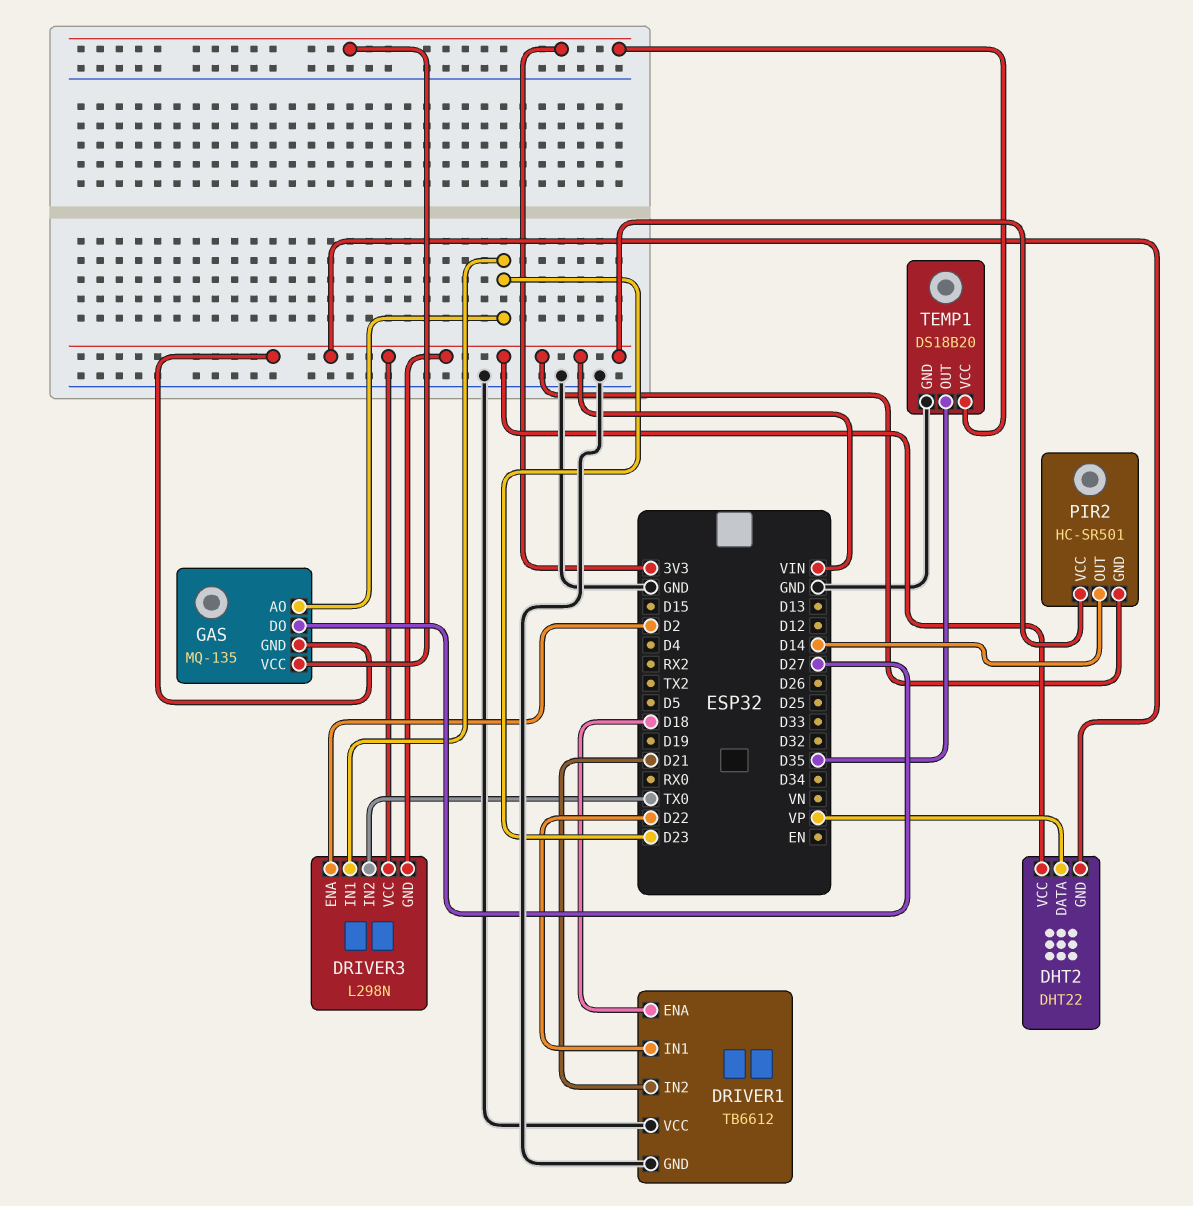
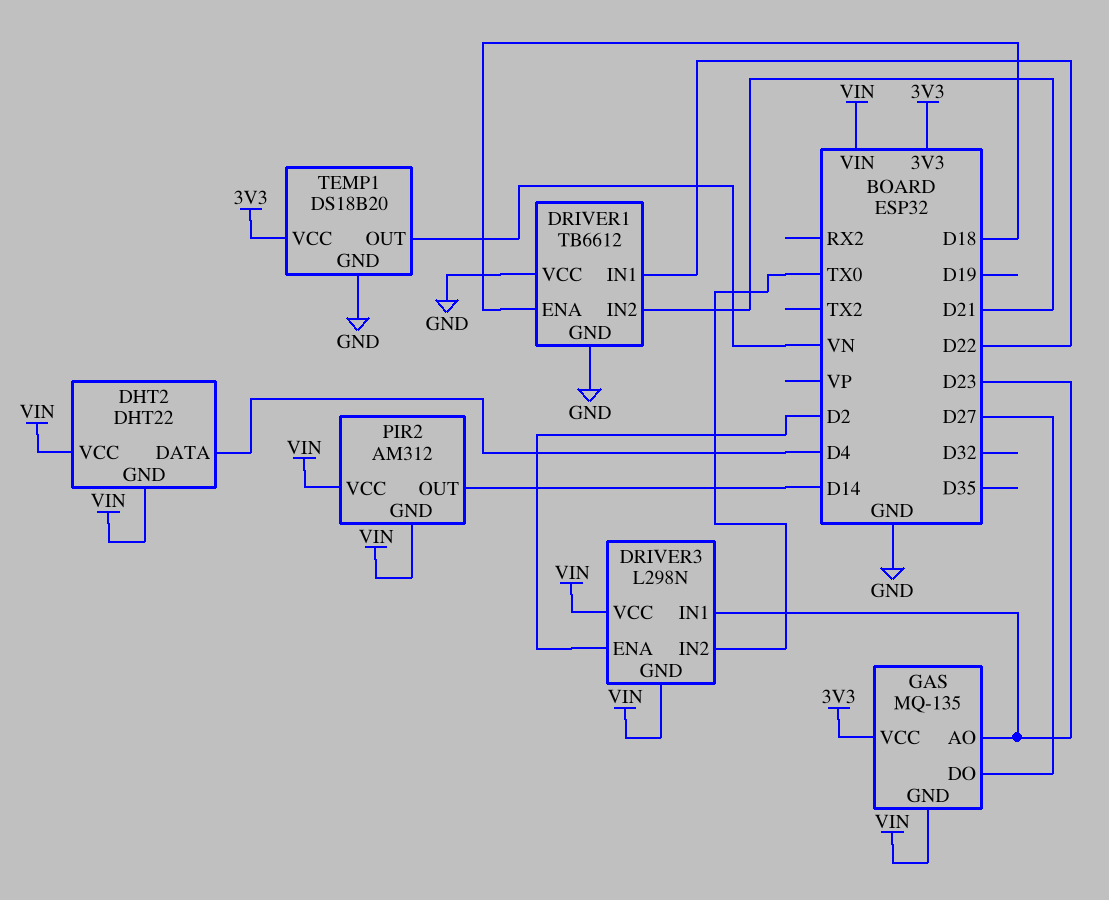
DHT2 pin DATA: VP -> D4
PIR2: HC-SR501 -> AM312
TEMP1 pin OUT: D35 -> VN

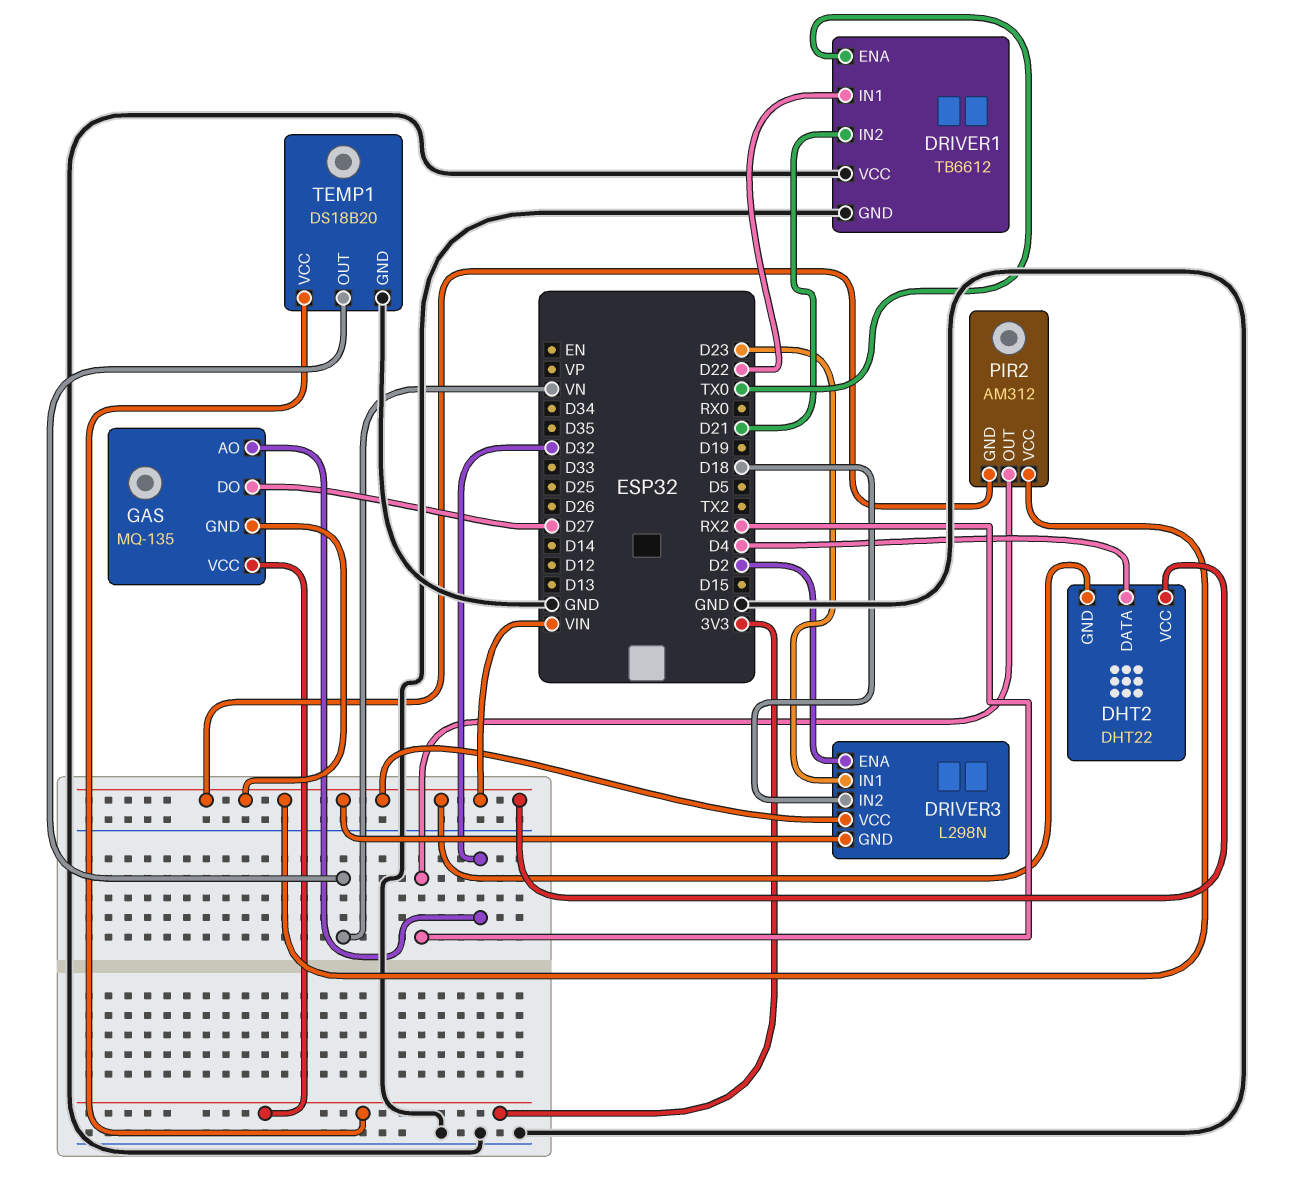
DRIVER1 pin ENA: D18 -> TX0
DRIVER3 pin IN2: TX0 -> D18
GAS pin AO: D23 -> D32
PIR2 pin OUT: D14 -> RX2

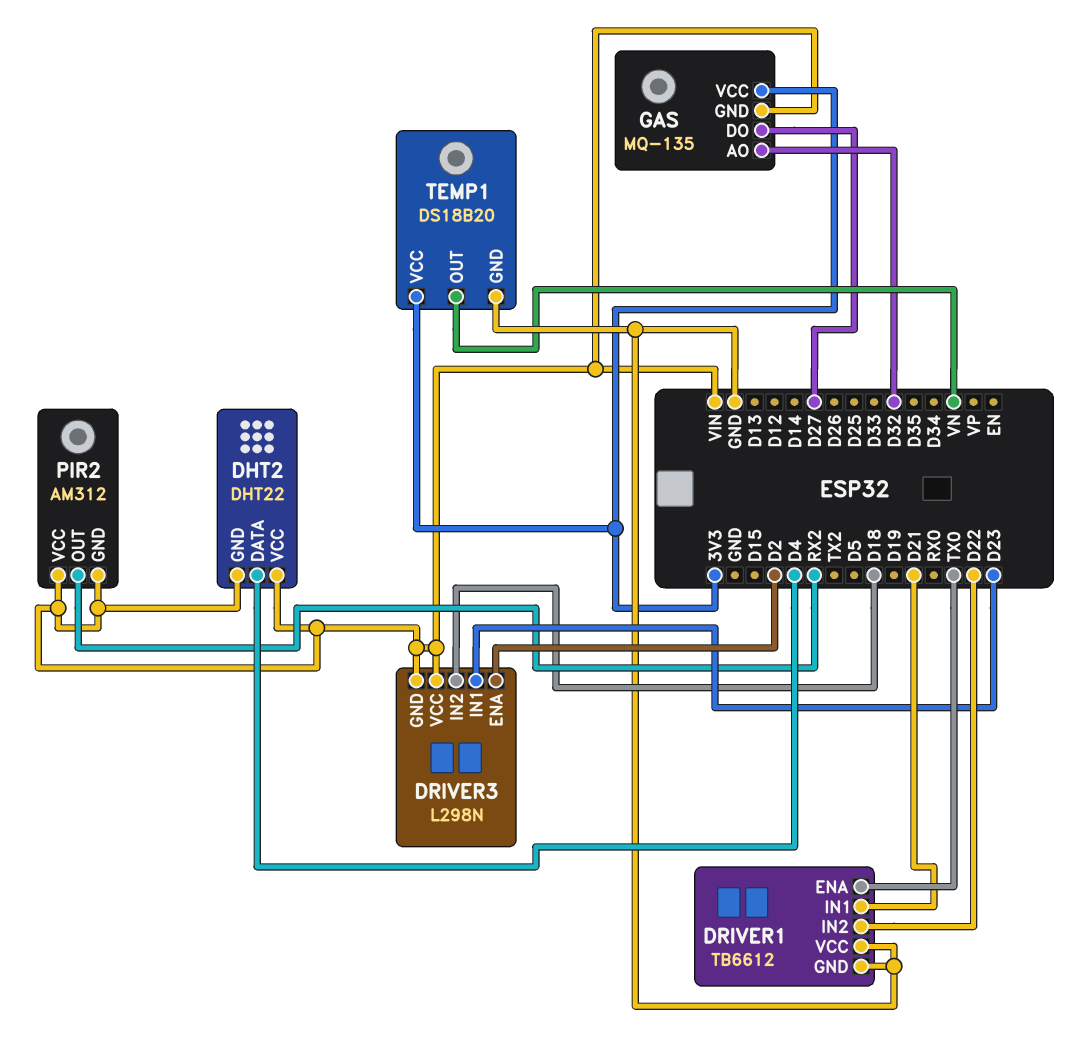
DRIVER1 pin IN1: D22 -> D21
DRIVER1 pin IN2: D21 -> D22

